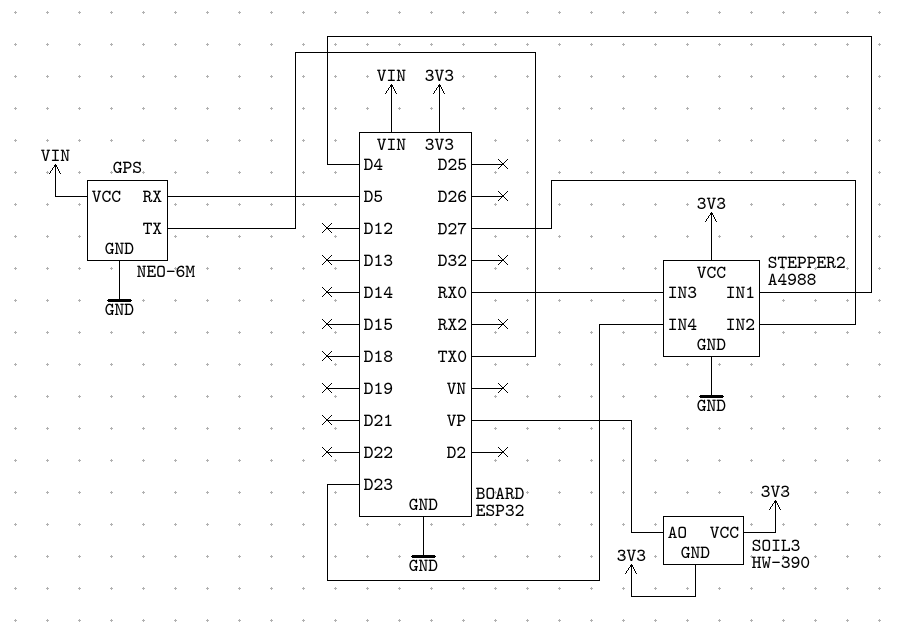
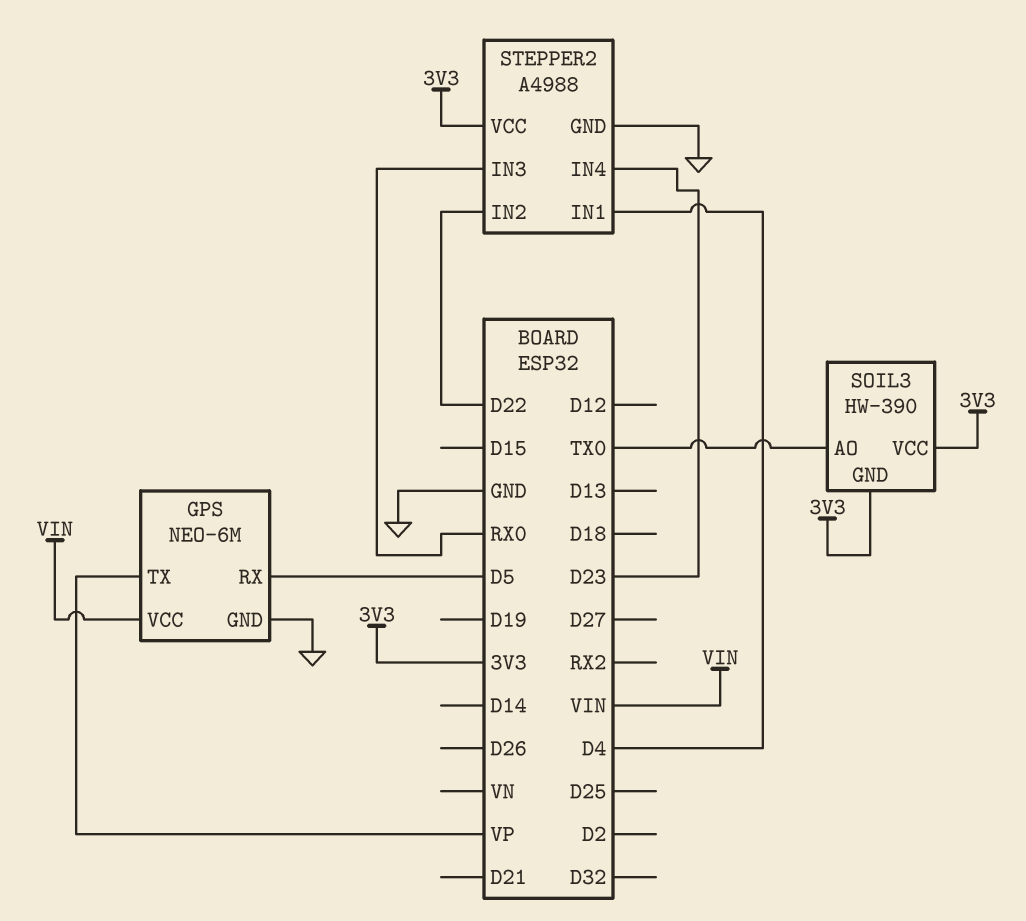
GPS pin TX: TX0 -> VP
SOIL3 pin AO: VP -> TX0
STEPPER2 pin IN2: D27 -> D22

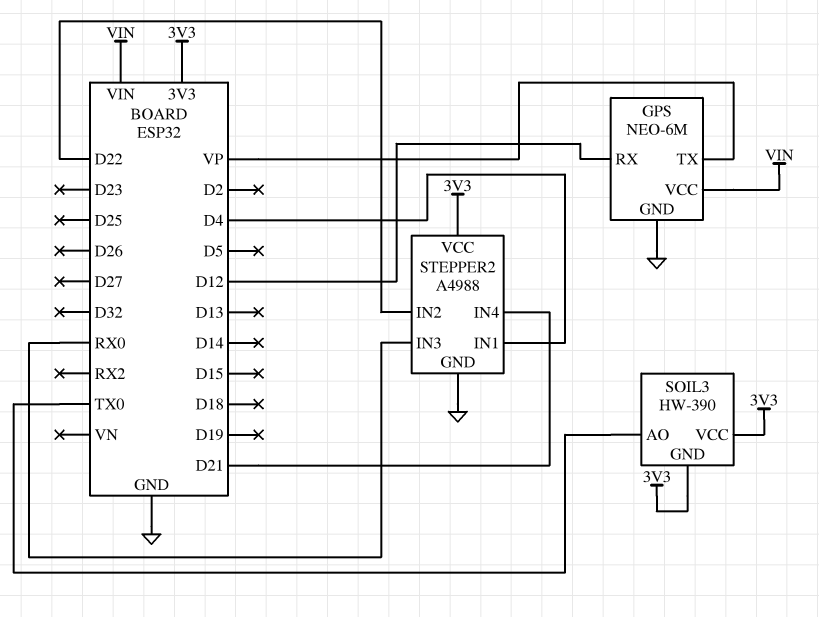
GPS pin RX: D5 -> D12
STEPPER2 pin IN4: D23 -> D21

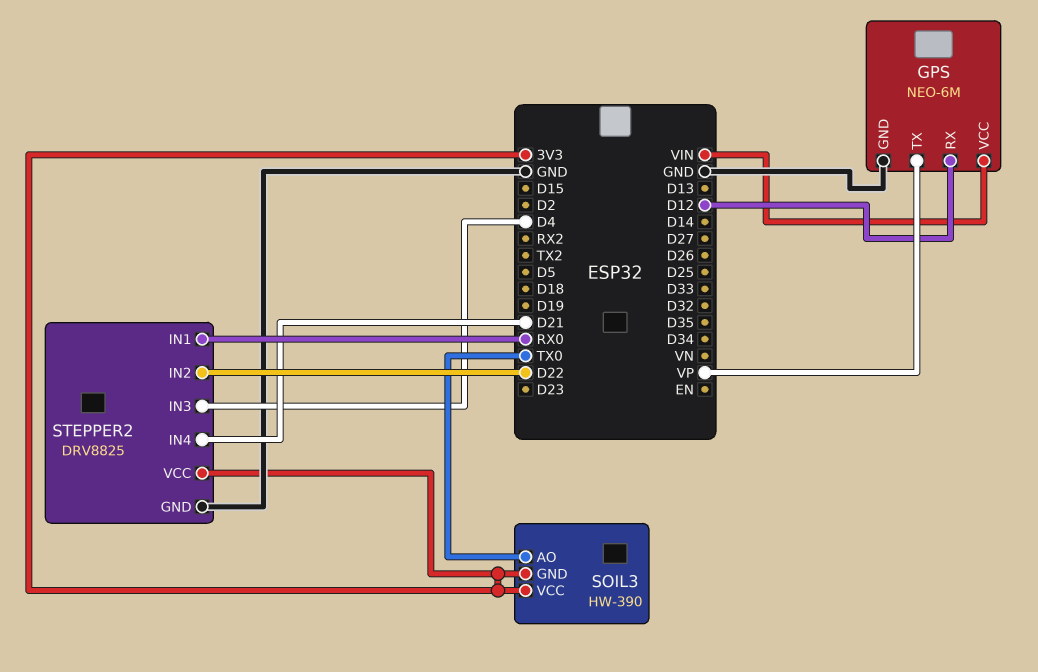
STEPPER2: A4988 -> DRV8825
STEPPER2 pin IN1: D4 -> RX0
STEPPER2 pin IN3: RX0 -> D4

